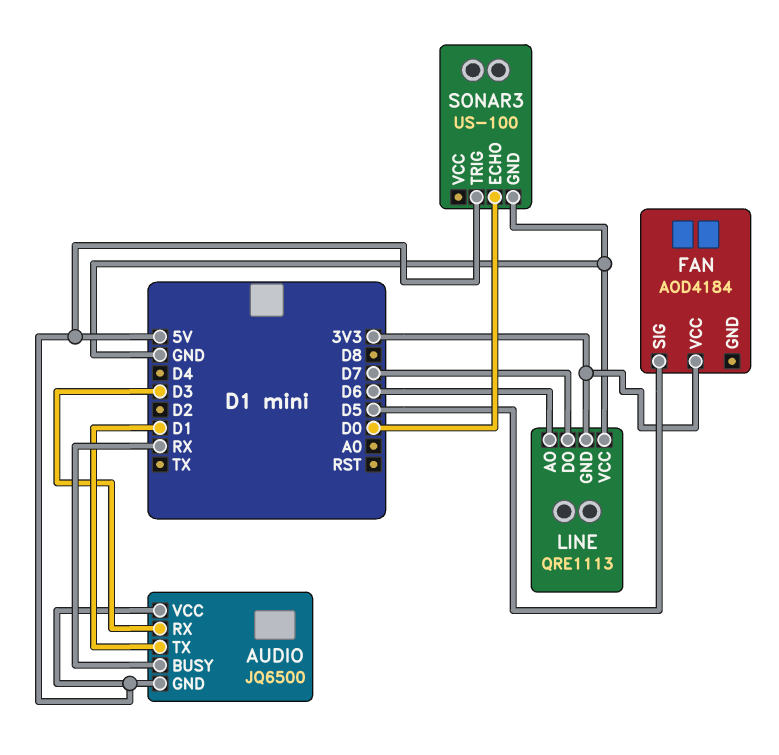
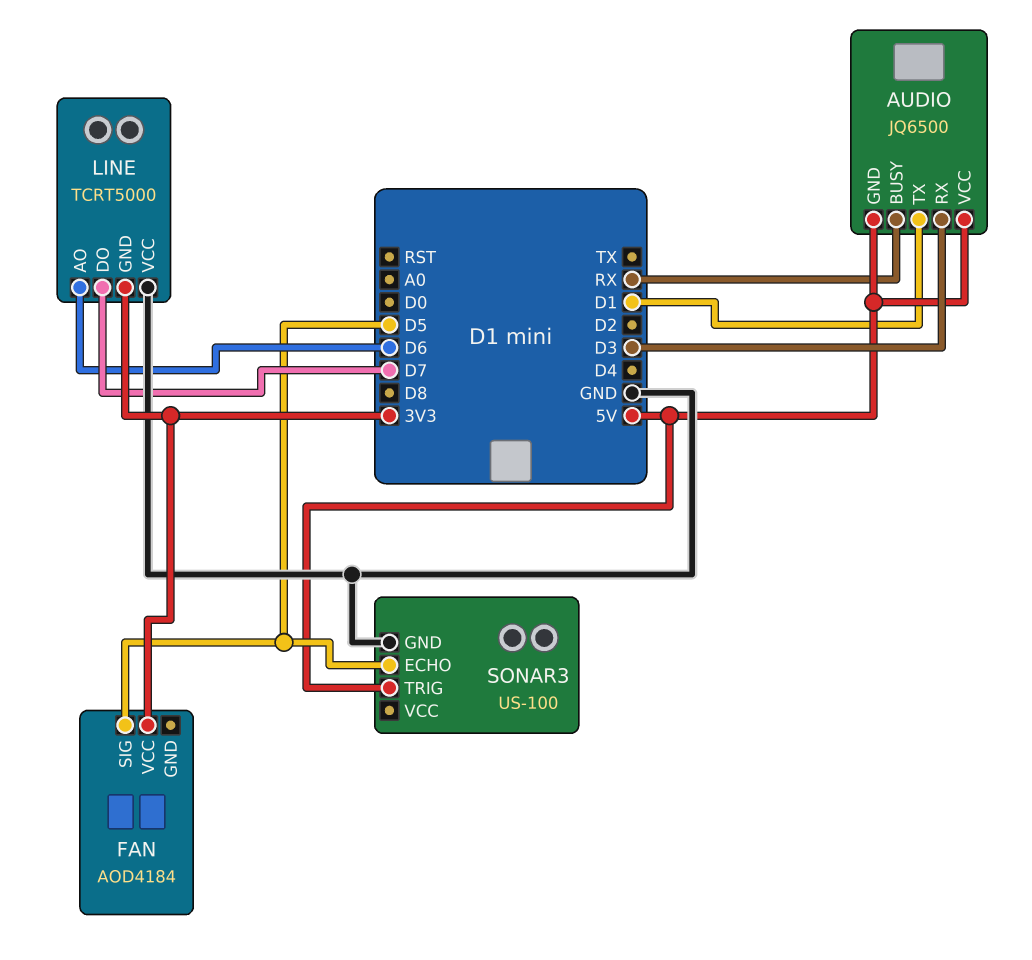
LINE: QRE1113 -> TCRT5000
SONAR3 pin ECHO: D0 -> D5

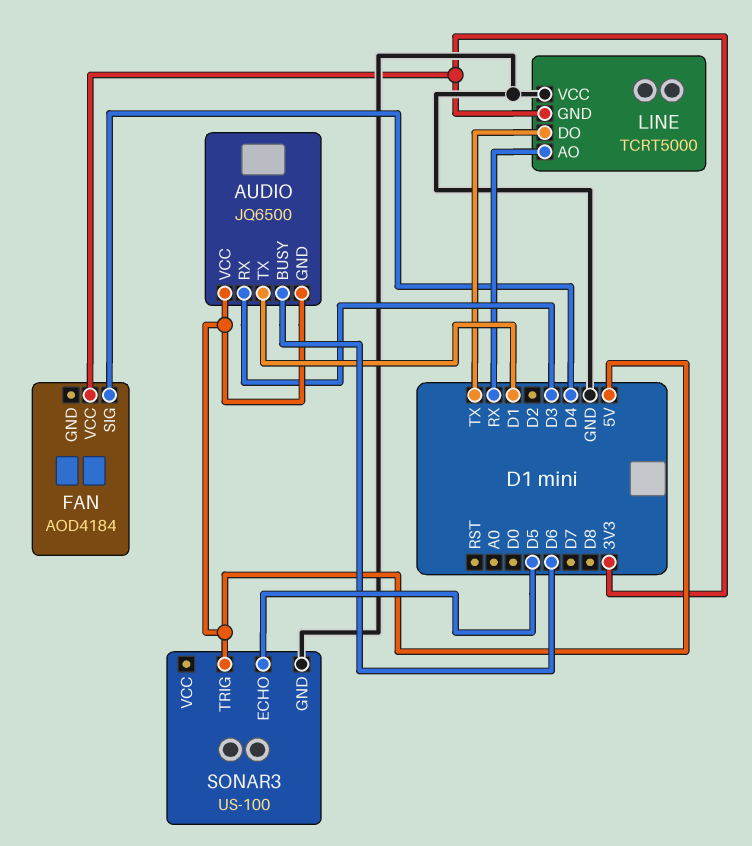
AUDIO pin BUSY: RX -> D6
FAN pin SIG: D5 -> D4
LINE pin AO: D6 -> RX
LINE pin DO: D7 -> TX

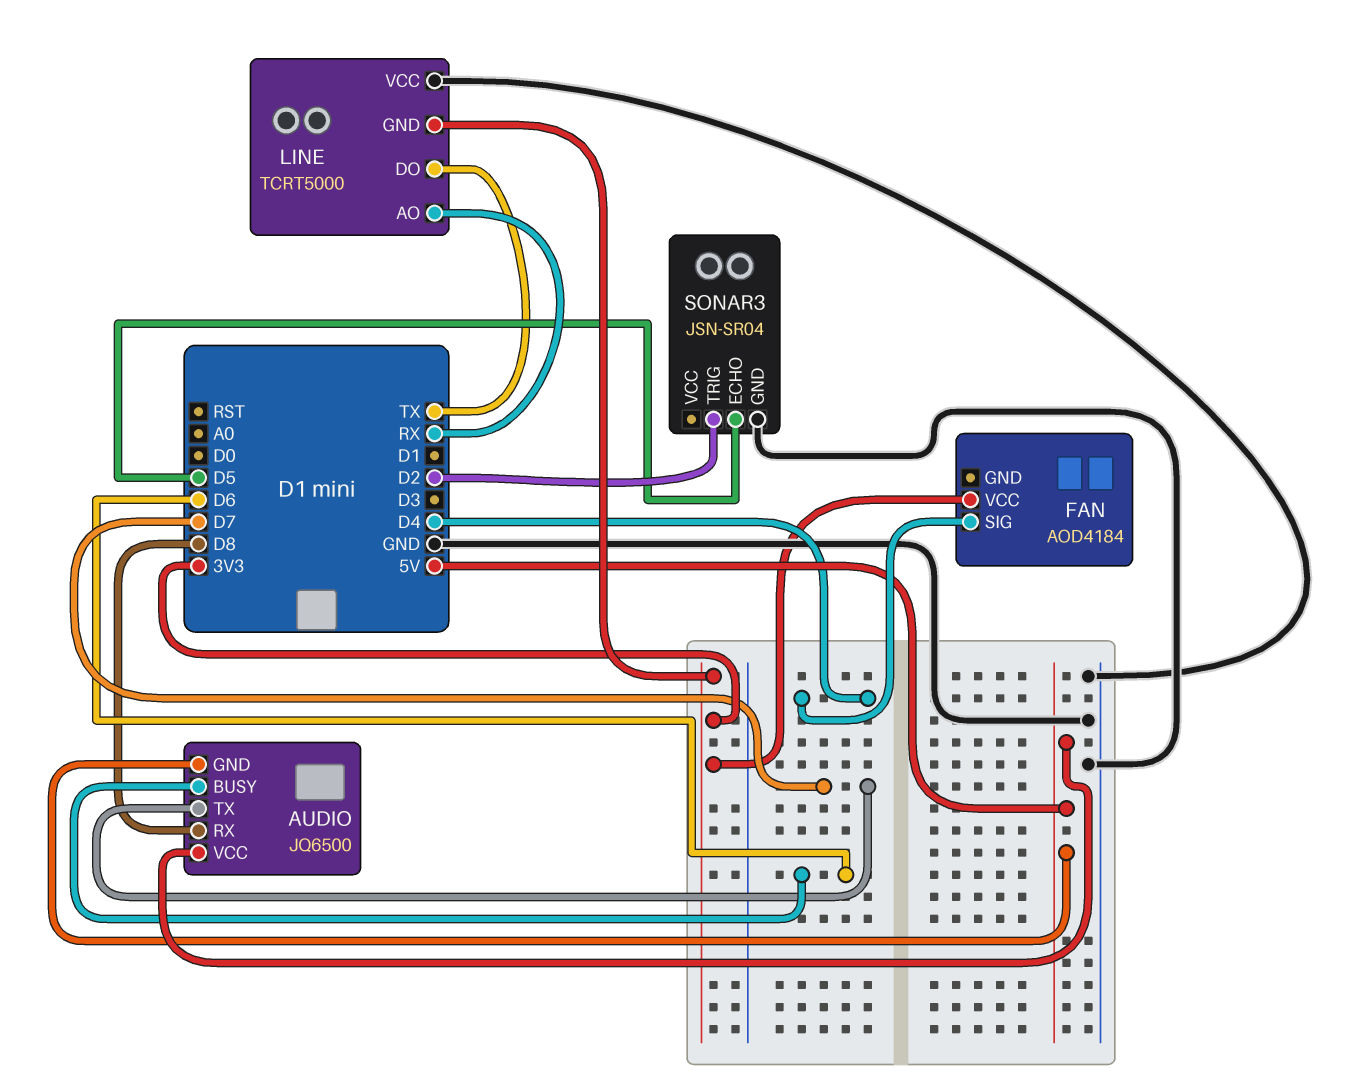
AUDIO pin RX: D3 -> D8
AUDIO pin TX: D1 -> D7
SONAR3: US-100 -> JSN-SR04
SONAR3 pin TRIG: 5V -> D2

